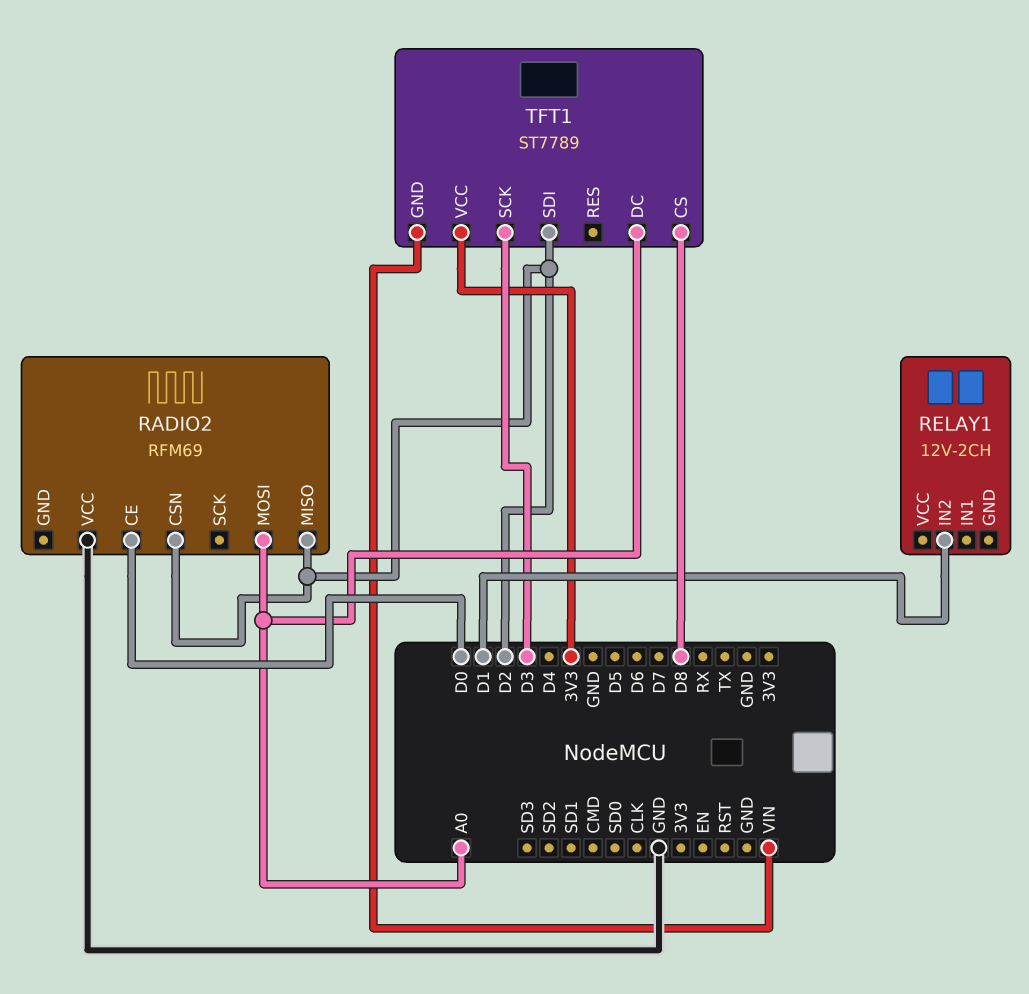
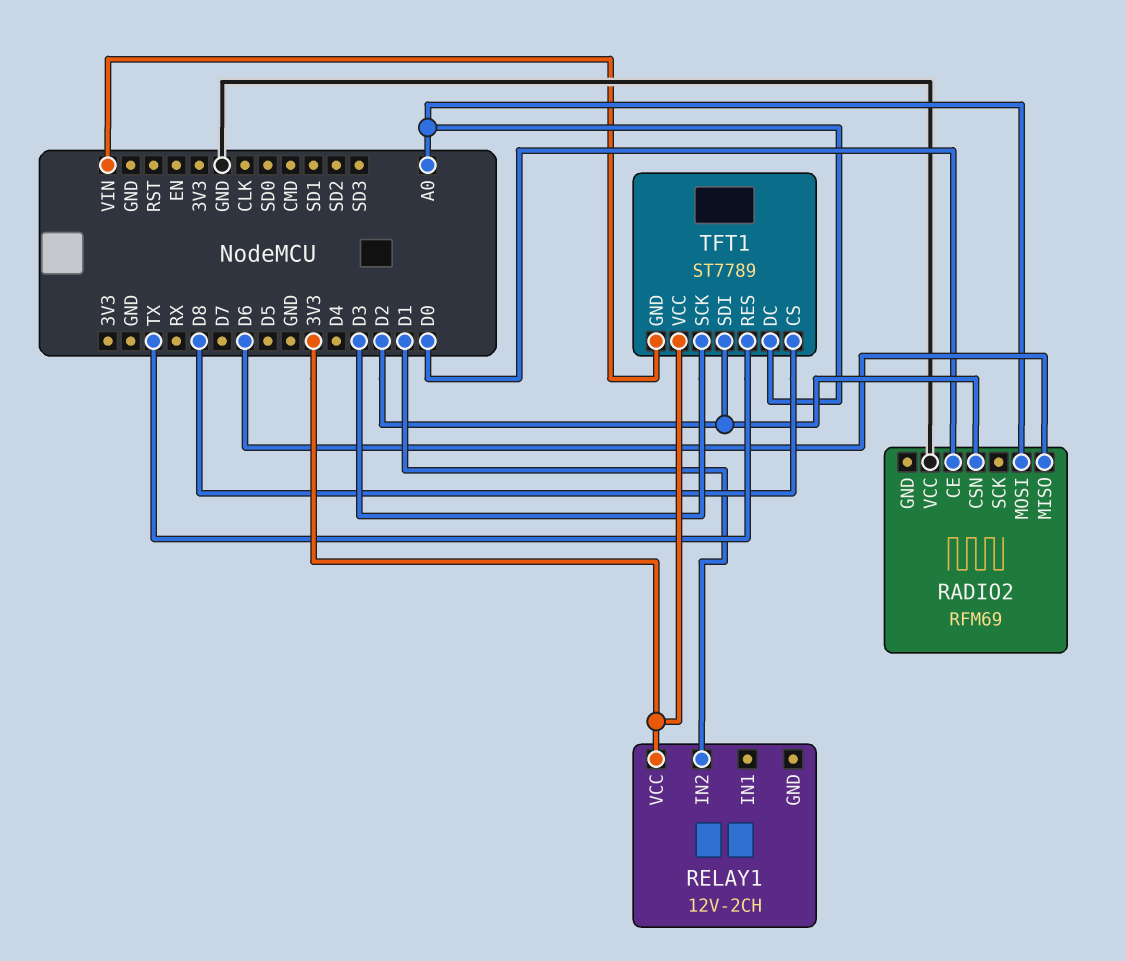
RADIO2 pin MISO: D2 -> D6
RELAY1 pin VCC: none -> 3V3
TFT1 pin RES: none -> TX

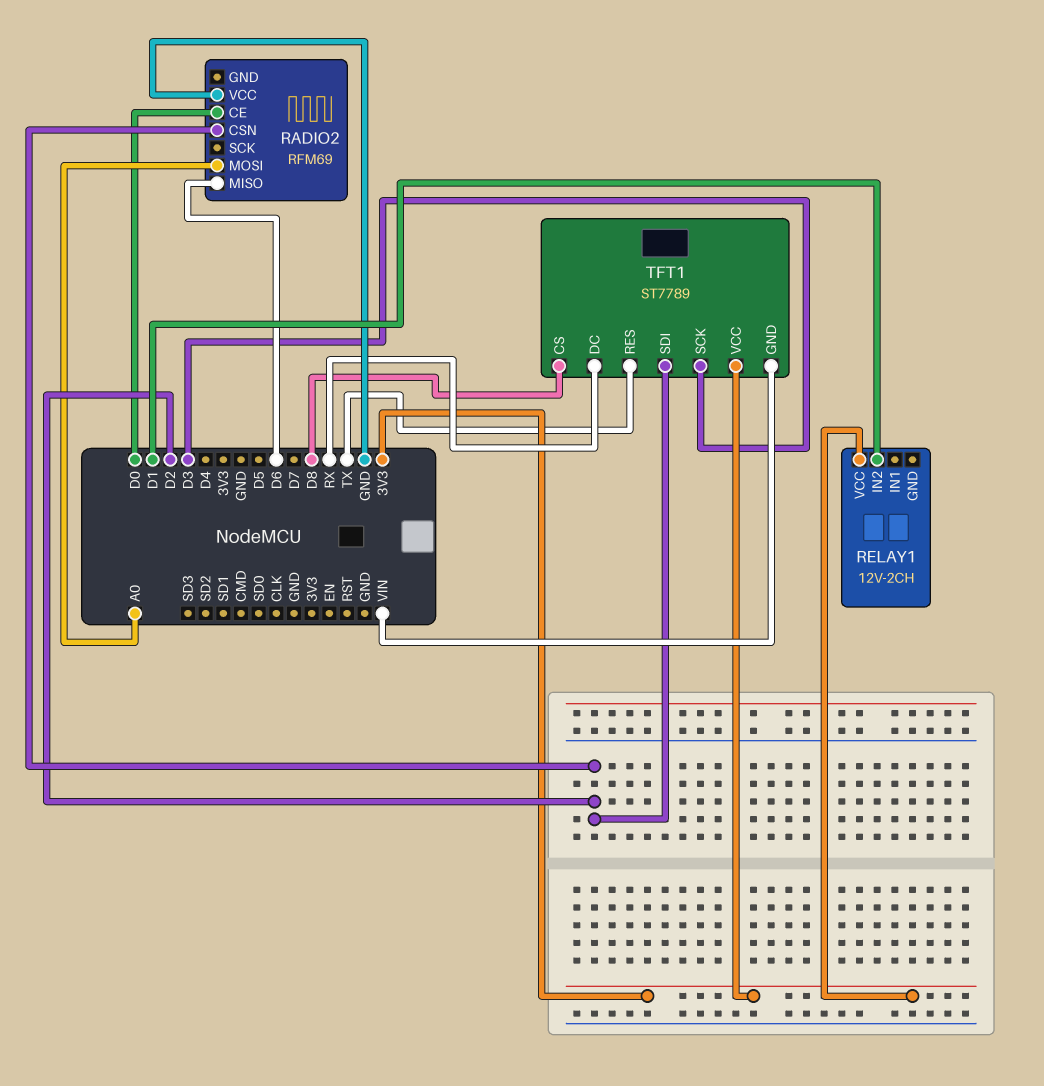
TFT1 pin DC: A0 -> RX

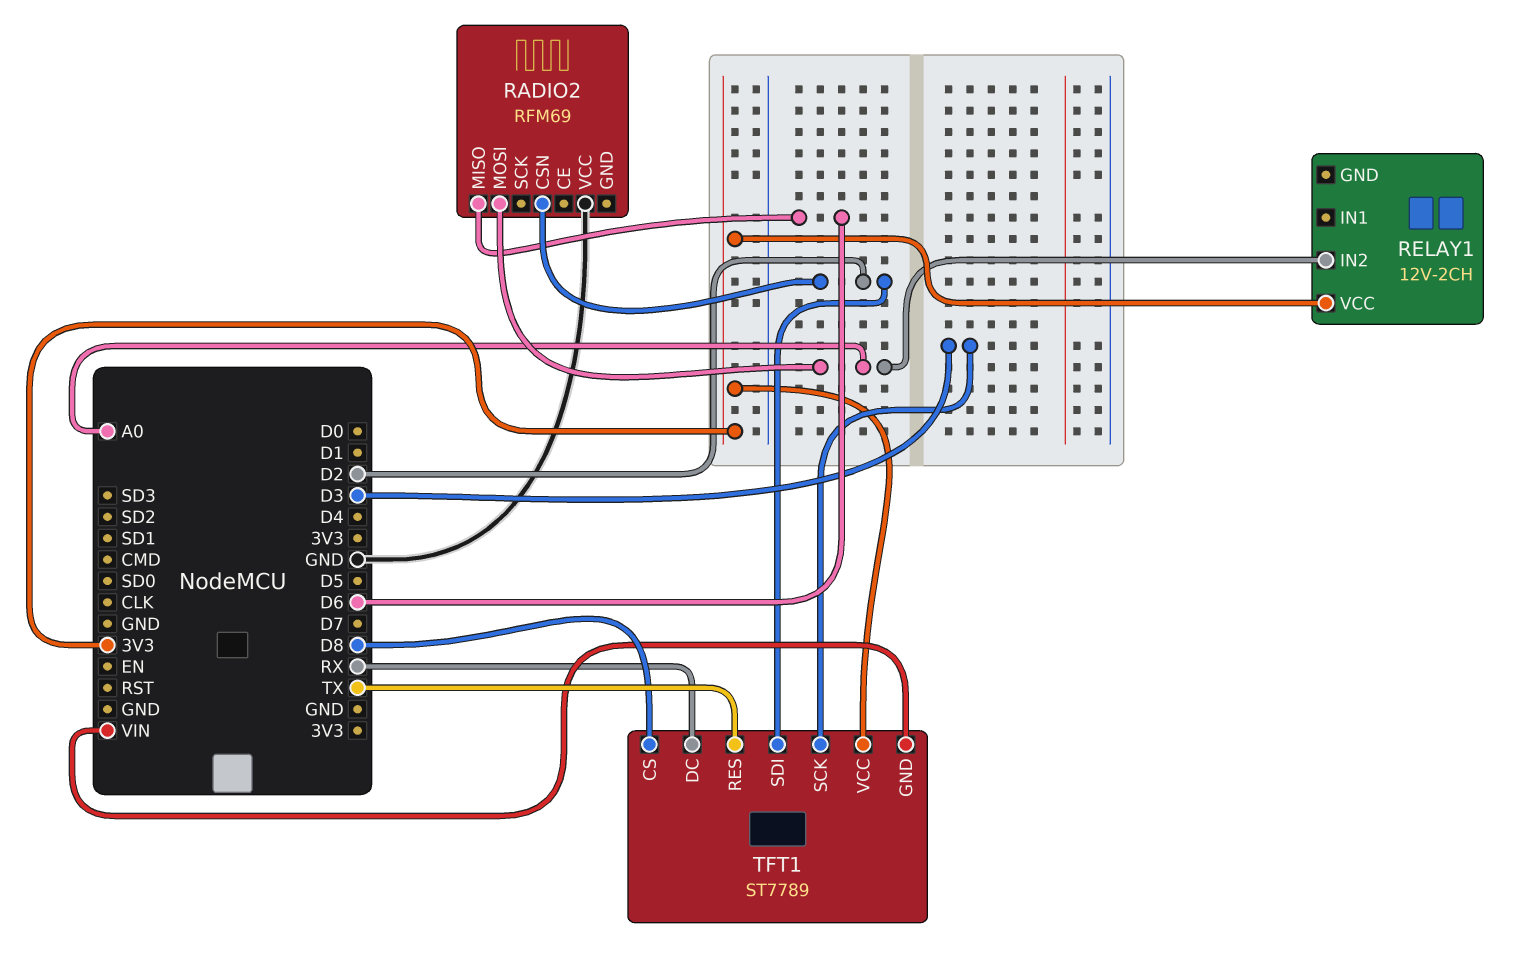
RADIO2 pin CE: D0 -> none
RELAY1 pin IN2: D1 -> A0

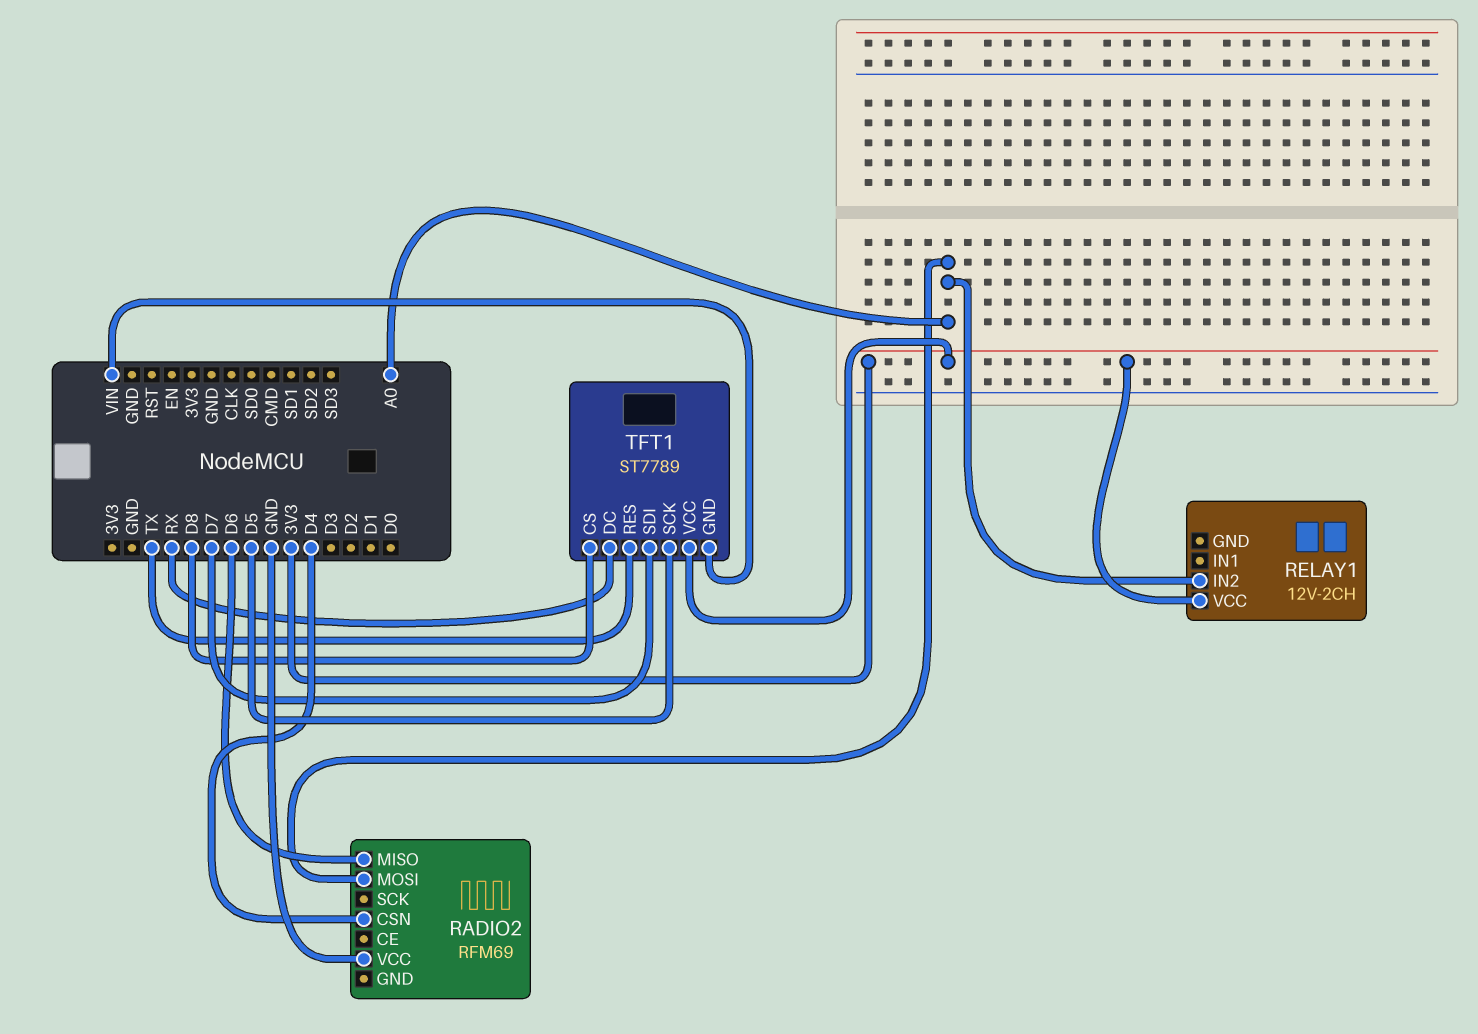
RADIO2 pin CSN: D2 -> D4
TFT1 pin SCK: D3 -> D5
TFT1 pin SDI: D2 -> D7

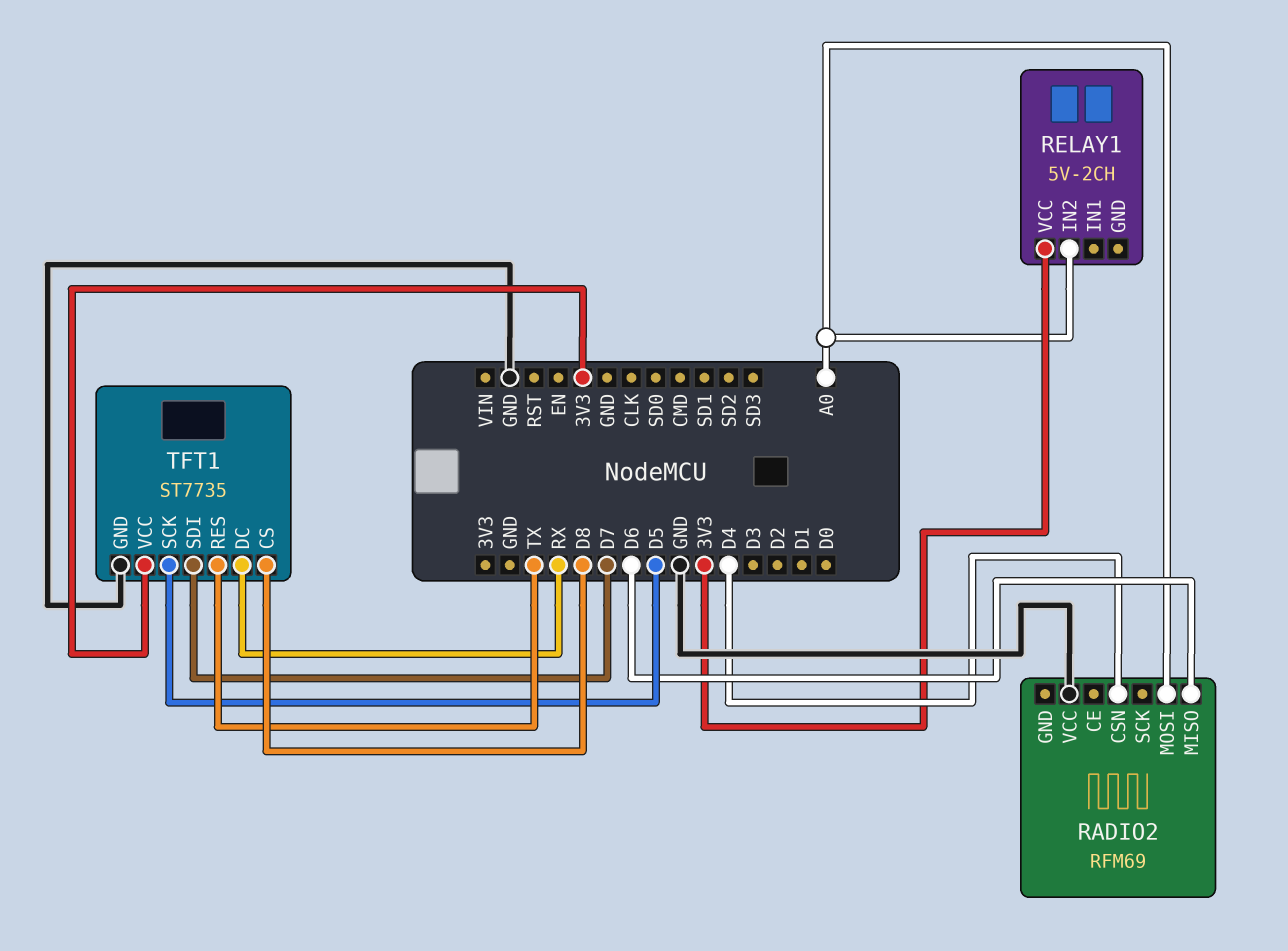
RELAY1: 12V-2CH -> 5V-2CH
TFT1: ST7789 -> ST7735
TFT1 pin GND: VIN -> GND

